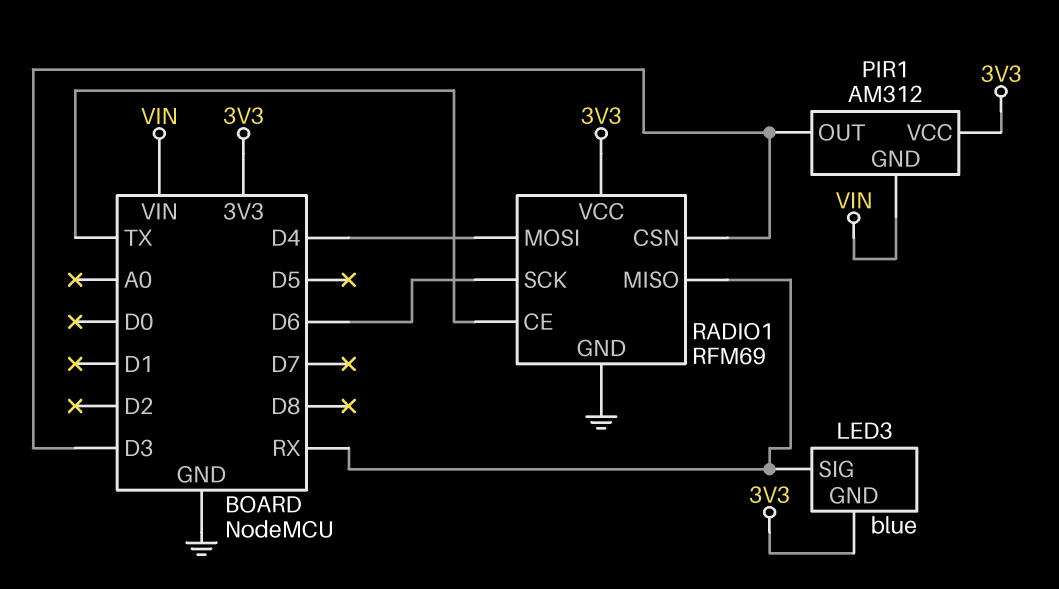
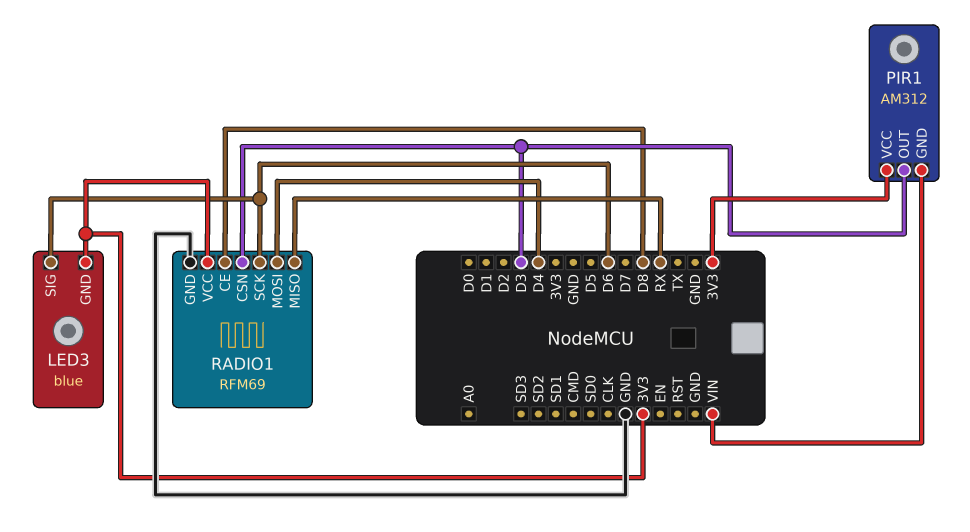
LED3 pin SIG: RX -> D6
RADIO1 pin CE: TX -> D8

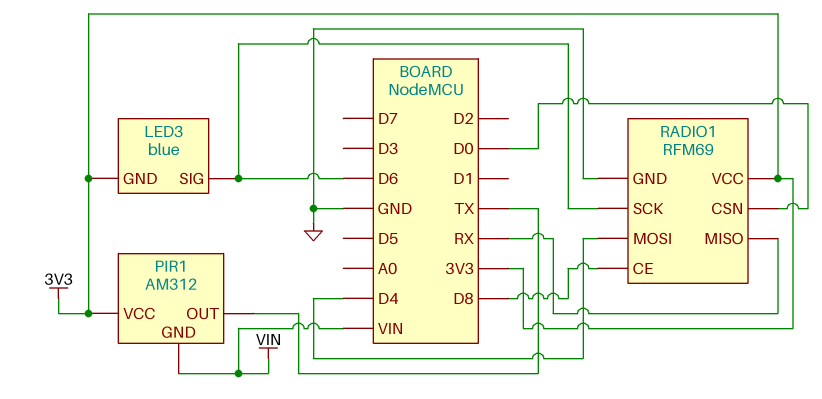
PIR1 pin OUT: D3 -> TX
RADIO1 pin CSN: D3 -> D0

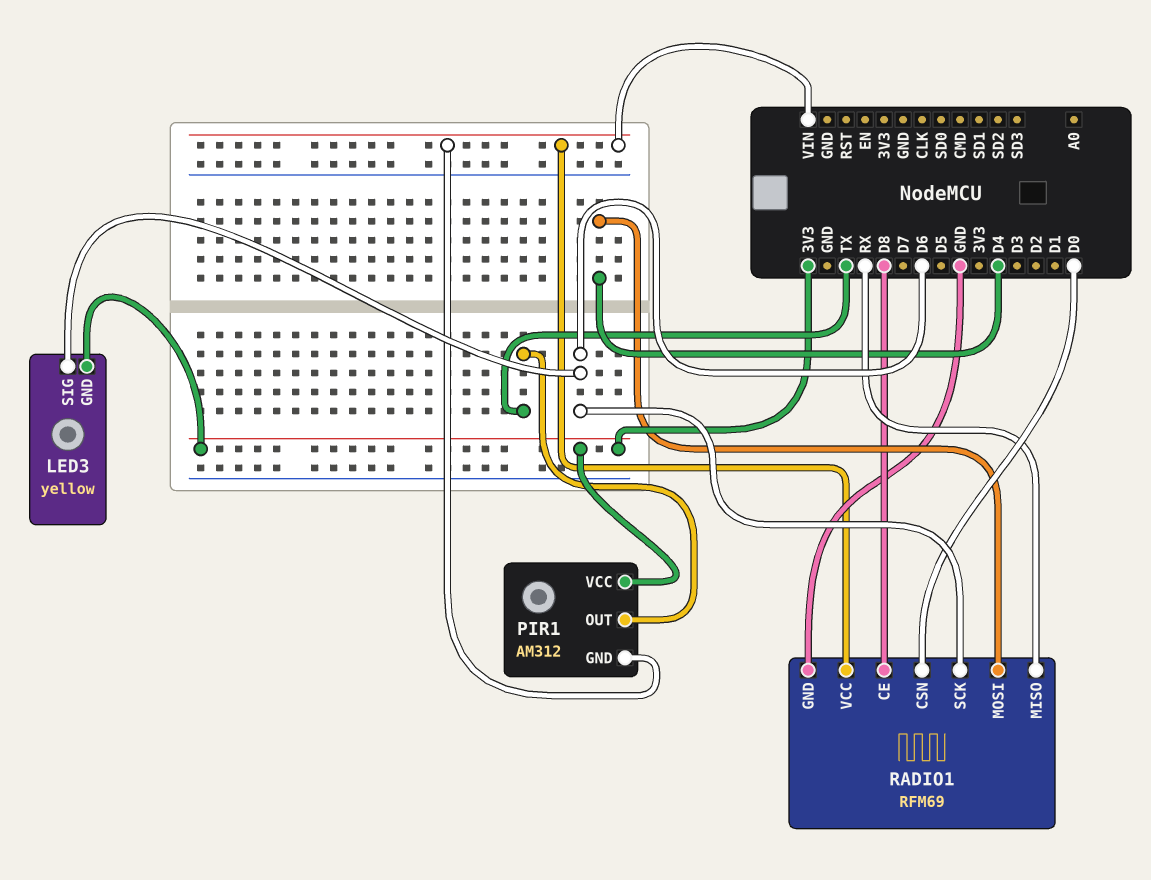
LED3: blue -> yellow
RADIO1 pin VCC: 3V3 -> VIN

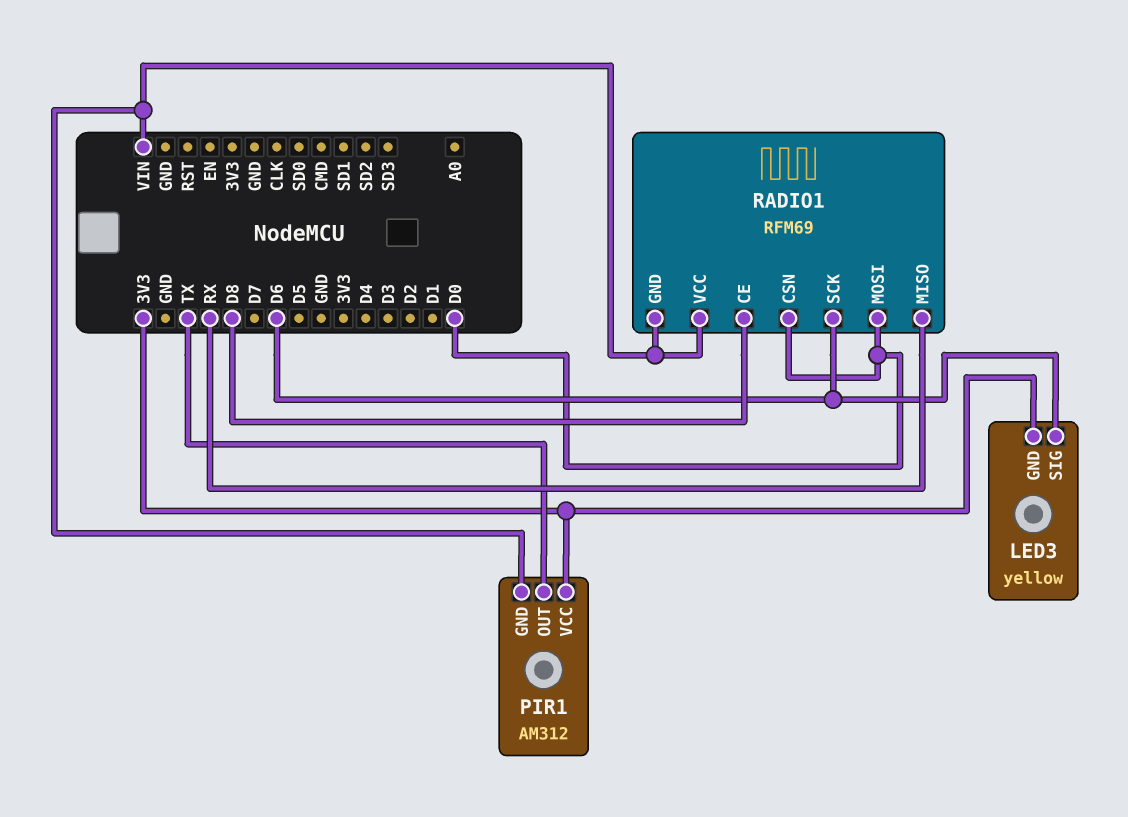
RADIO1 pin GND: GND -> VIN
RADIO1 pin MOSI: D4 -> D0

